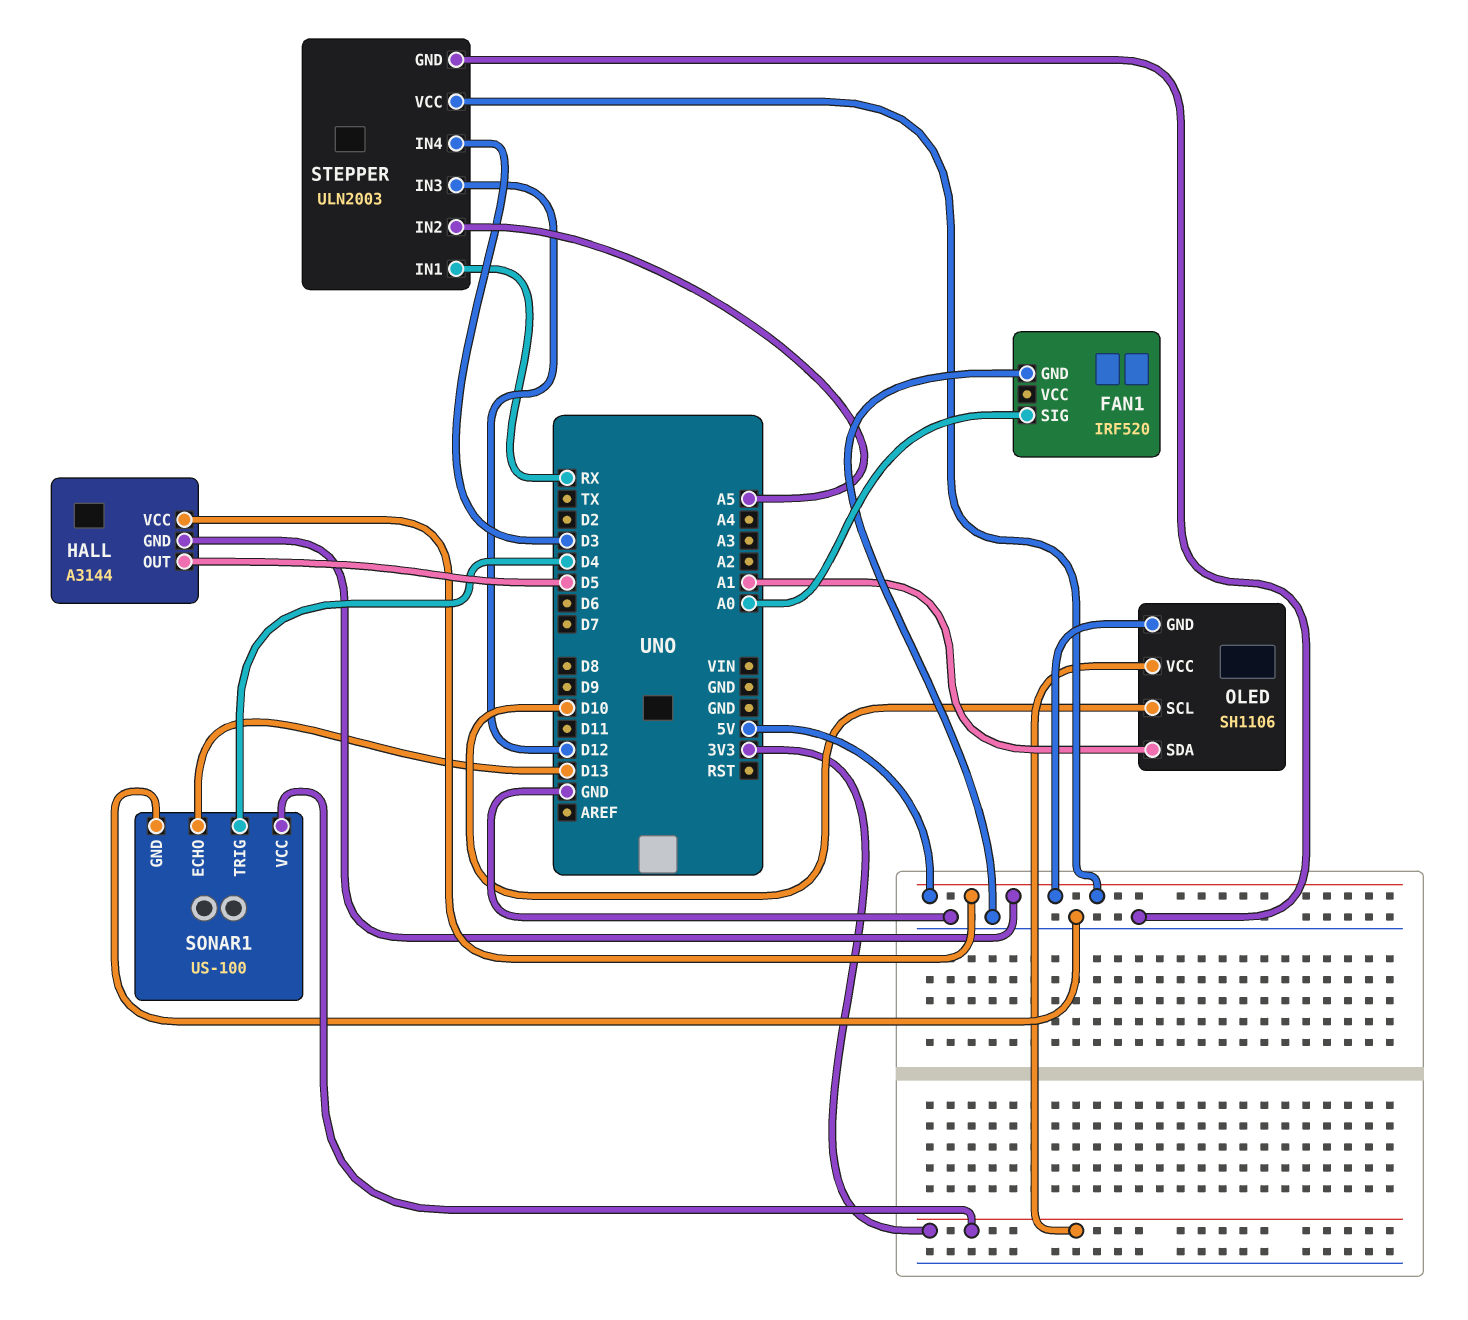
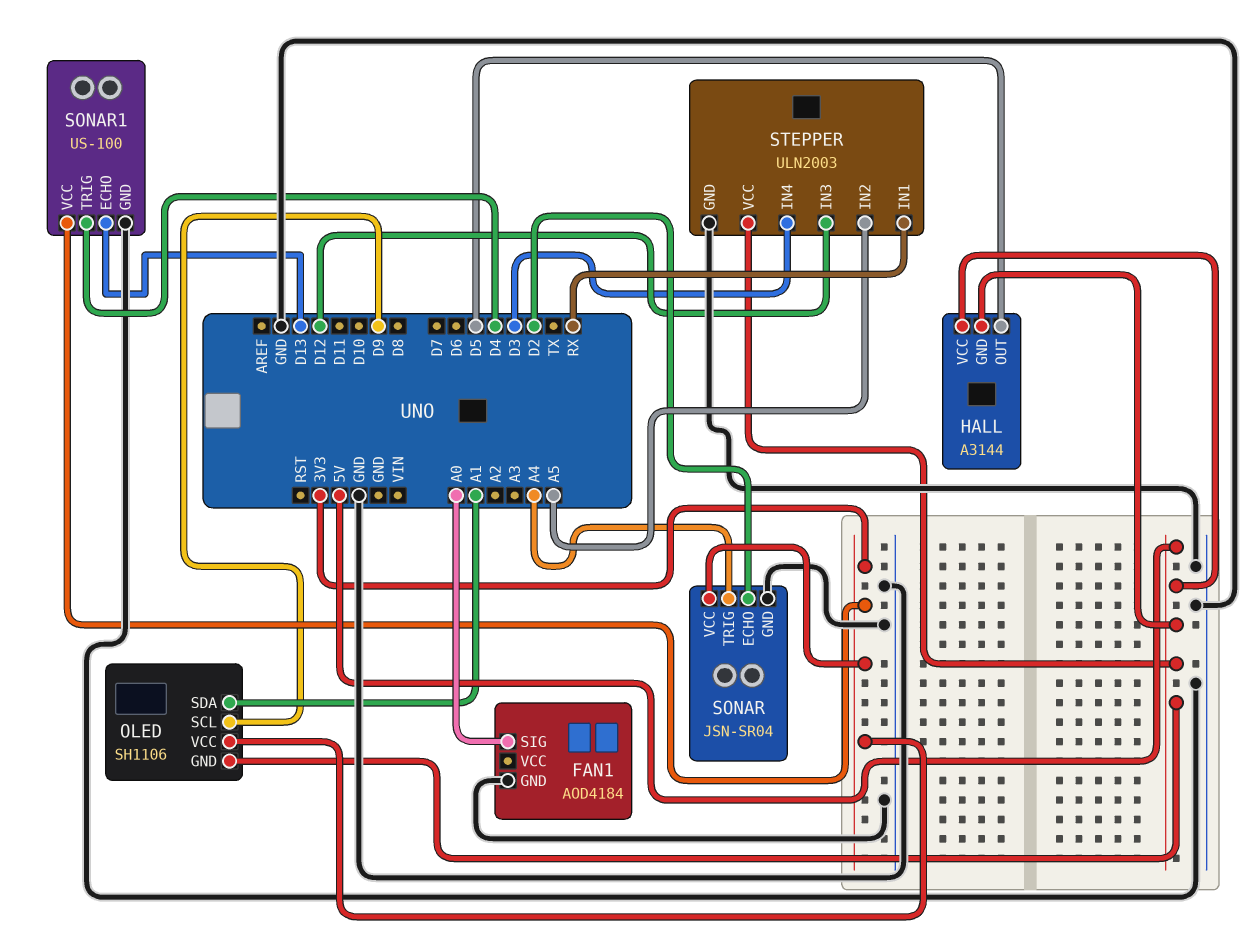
FAN1: IRF520 -> AOD4184
OLED pin SCL: D10 -> D9
SONAR: none -> JSN-SR04
SONAR pin ECHO: none -> D2
SONAR pin GND: none -> GND
SONAR pin TRIG: none -> A4
SONAR pin VCC: none -> 3V3

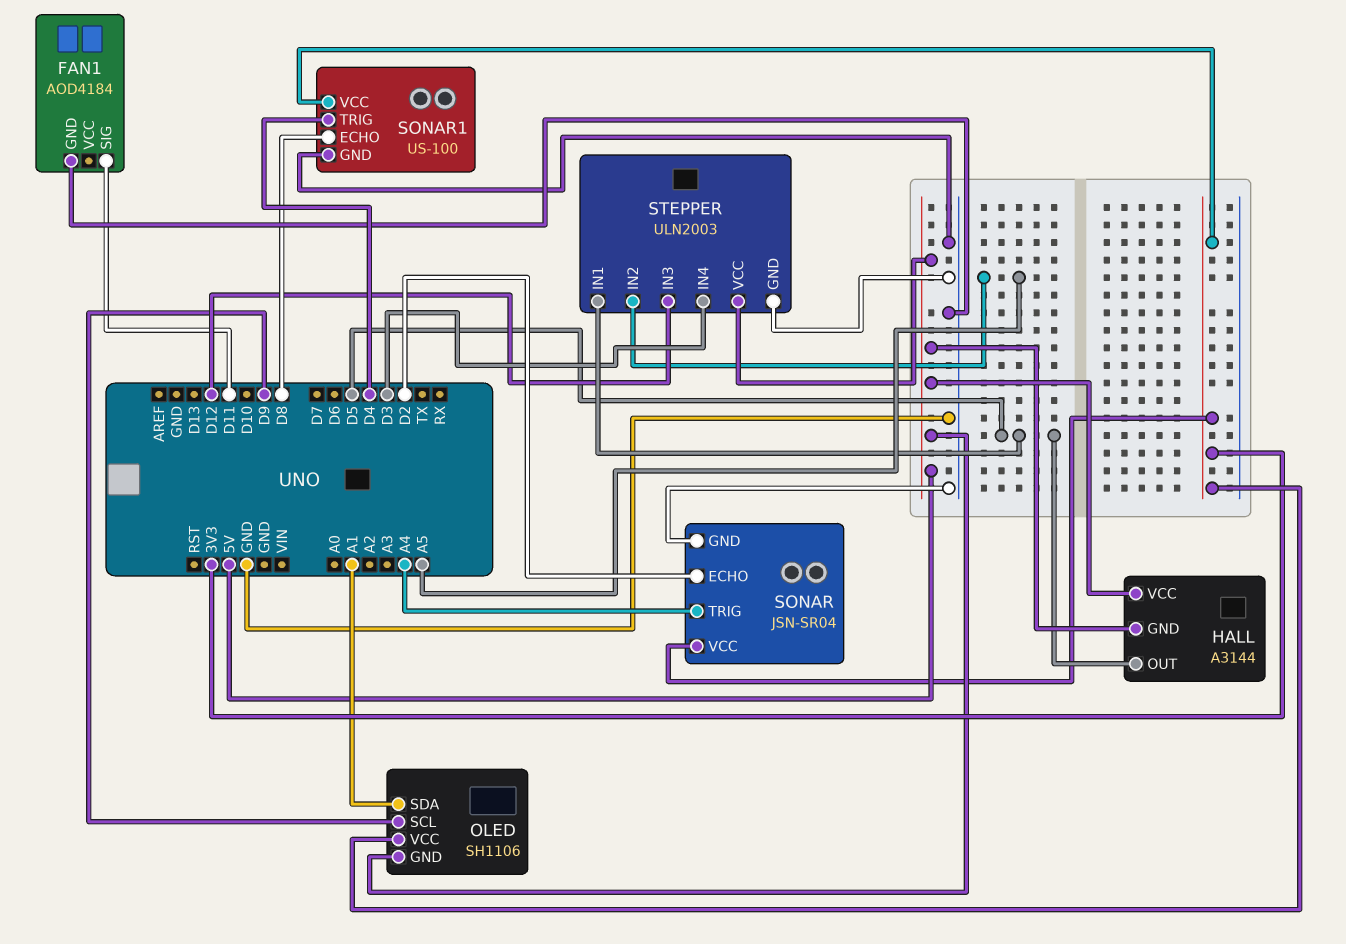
FAN1 pin SIG: A0 -> D11
SONAR1 pin ECHO: D13 -> D8
STEPPER pin IN1: RX -> D5

